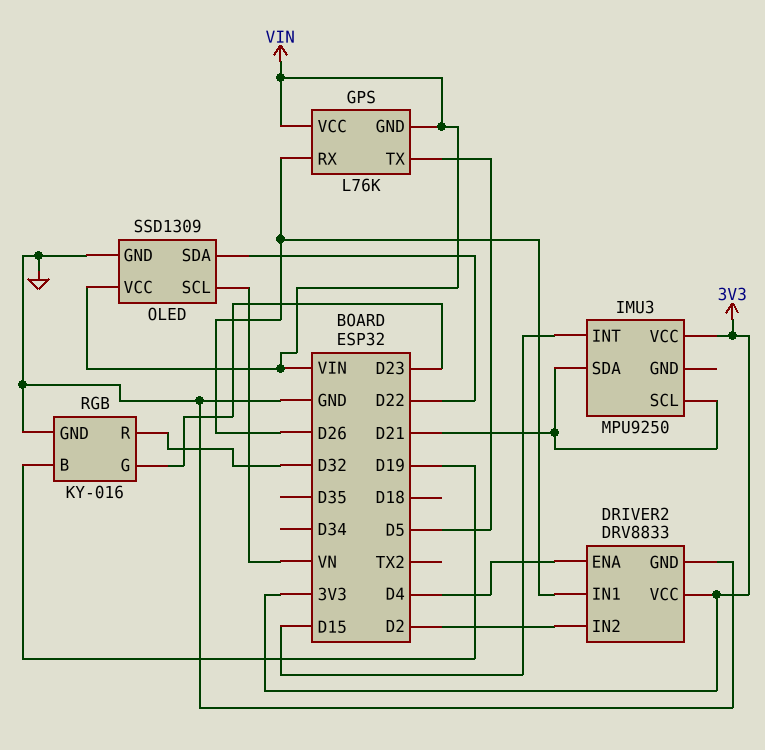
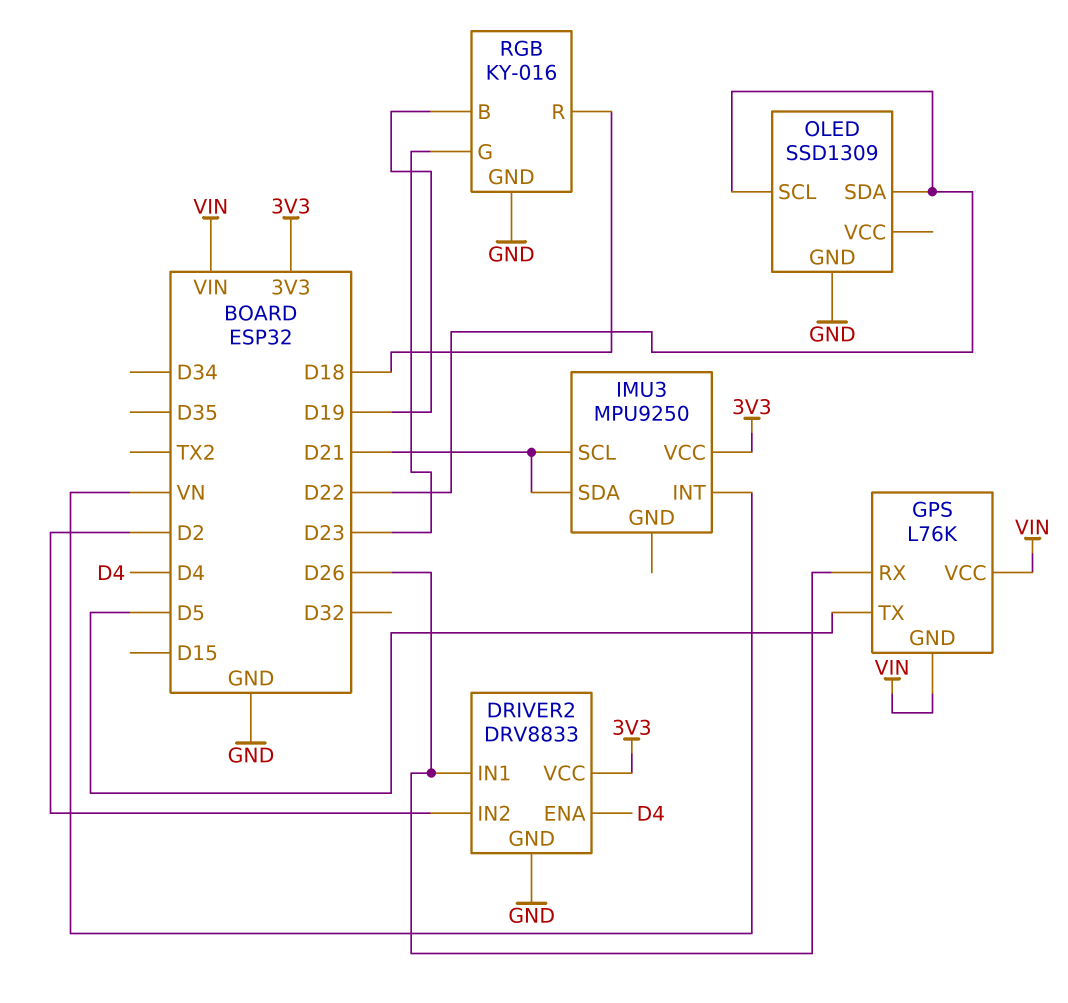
IMU3 pin INT: D15 -> VN
OLED pin SCL: VN -> D22
OLED pin VCC: VIN -> none
RGB pin R: D32 -> D18

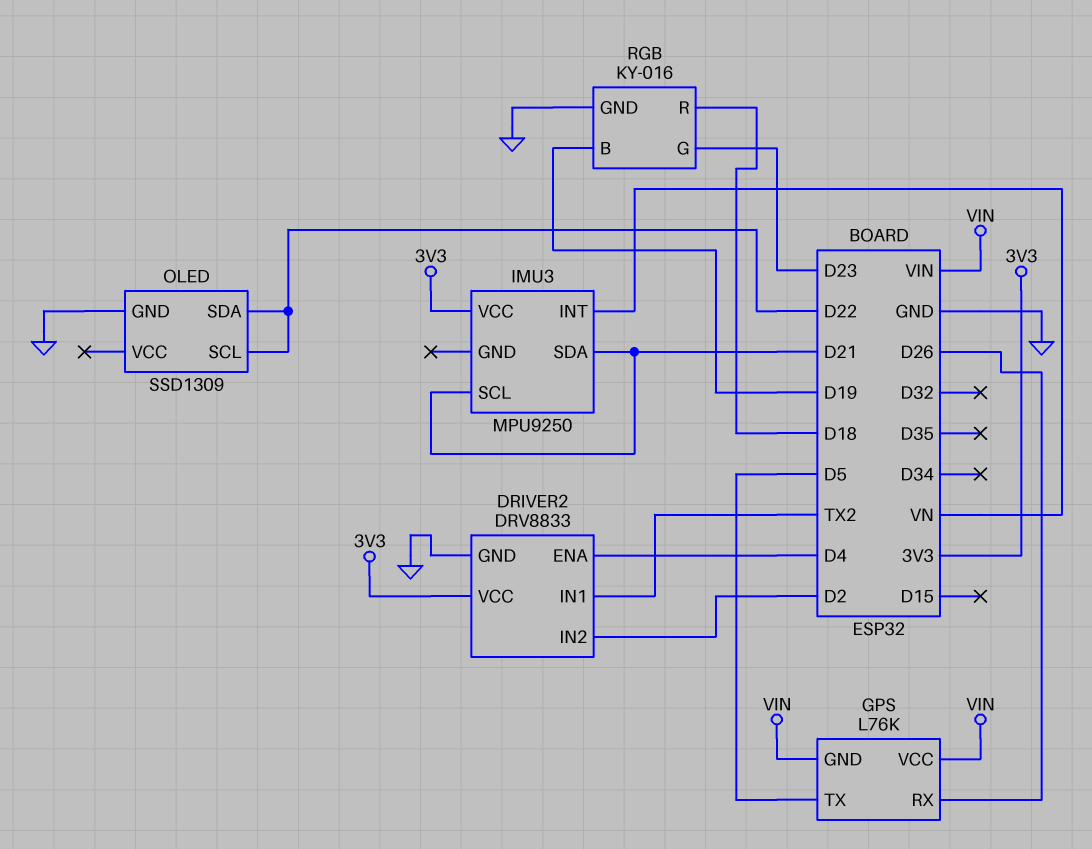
DRIVER2 pin IN1: D26 -> TX2

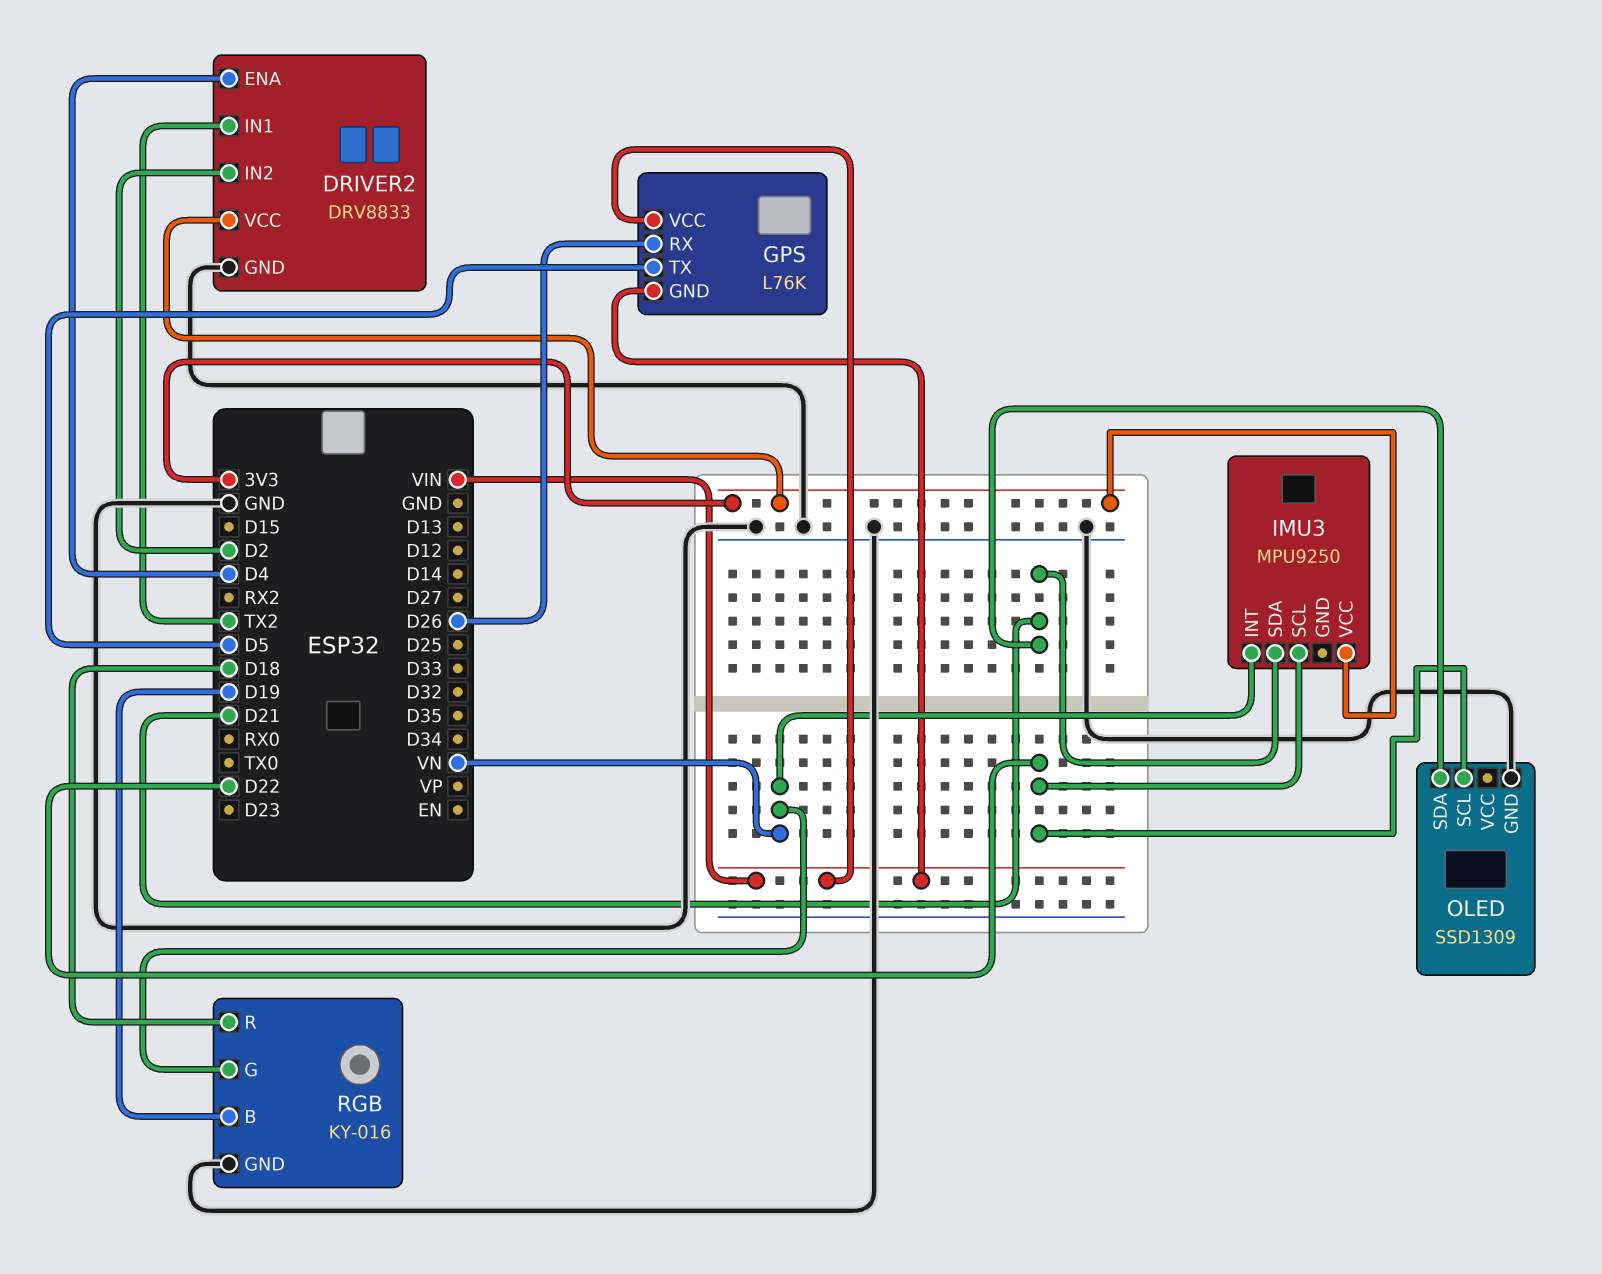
IMU3 pin SCL: D21 -> D22
OLED pin SDA: D22 -> D21
RGB pin G: D23 -> VN

